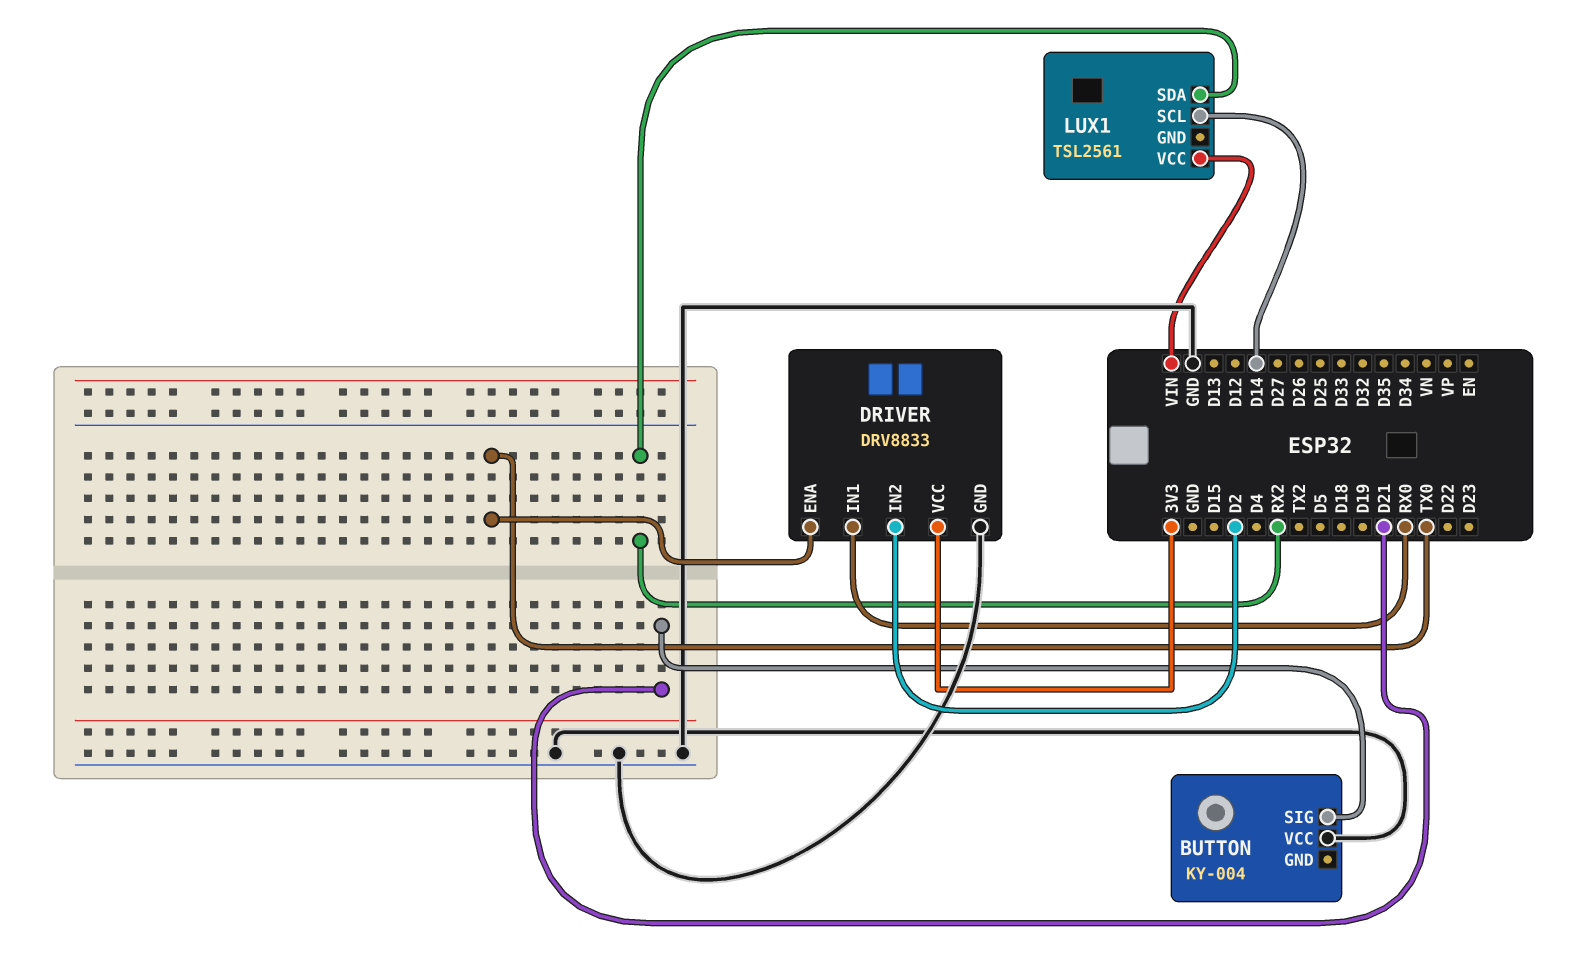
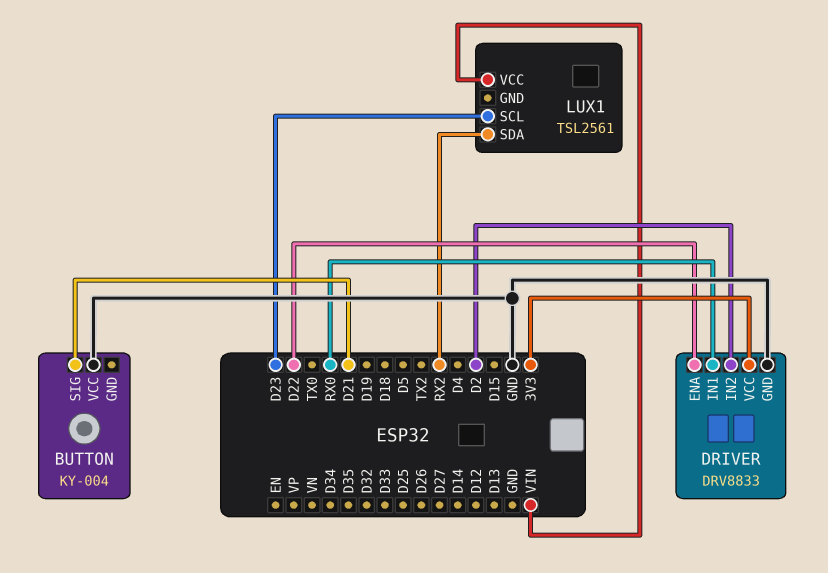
DRIVER pin ENA: TX0 -> D22
LUX1 pin SCL: D14 -> D23

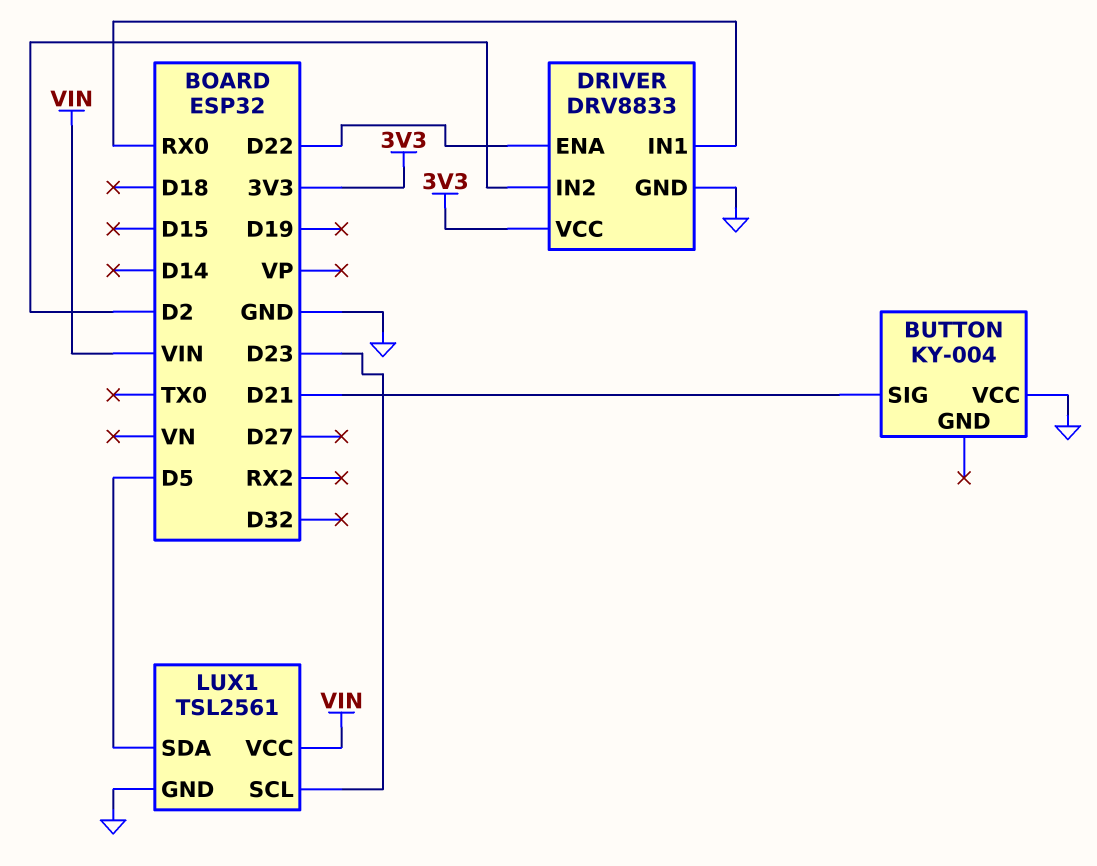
LUX1 pin GND: none -> GND
LUX1 pin SDA: RX2 -> D5

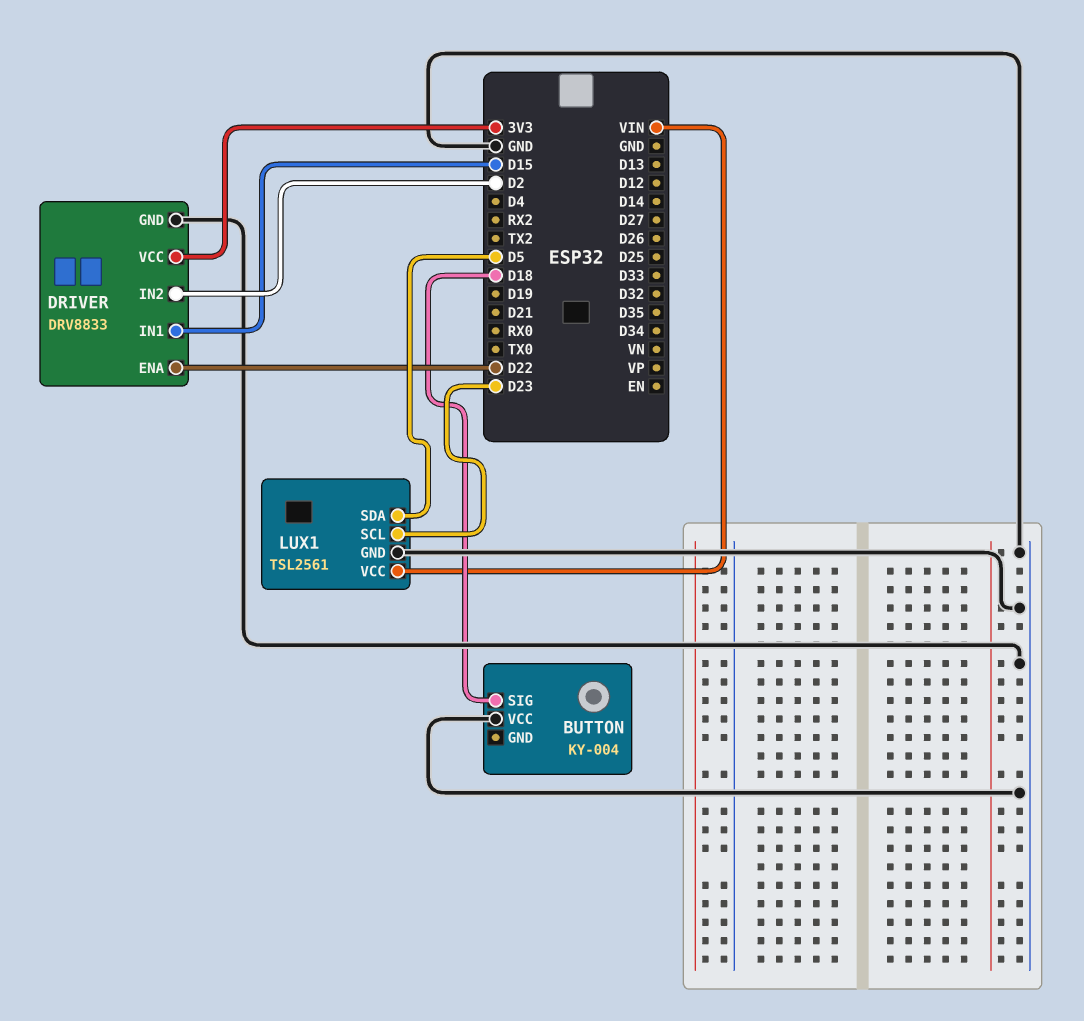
BUTTON pin SIG: D21 -> D18
DRIVER pin IN1: RX0 -> D15

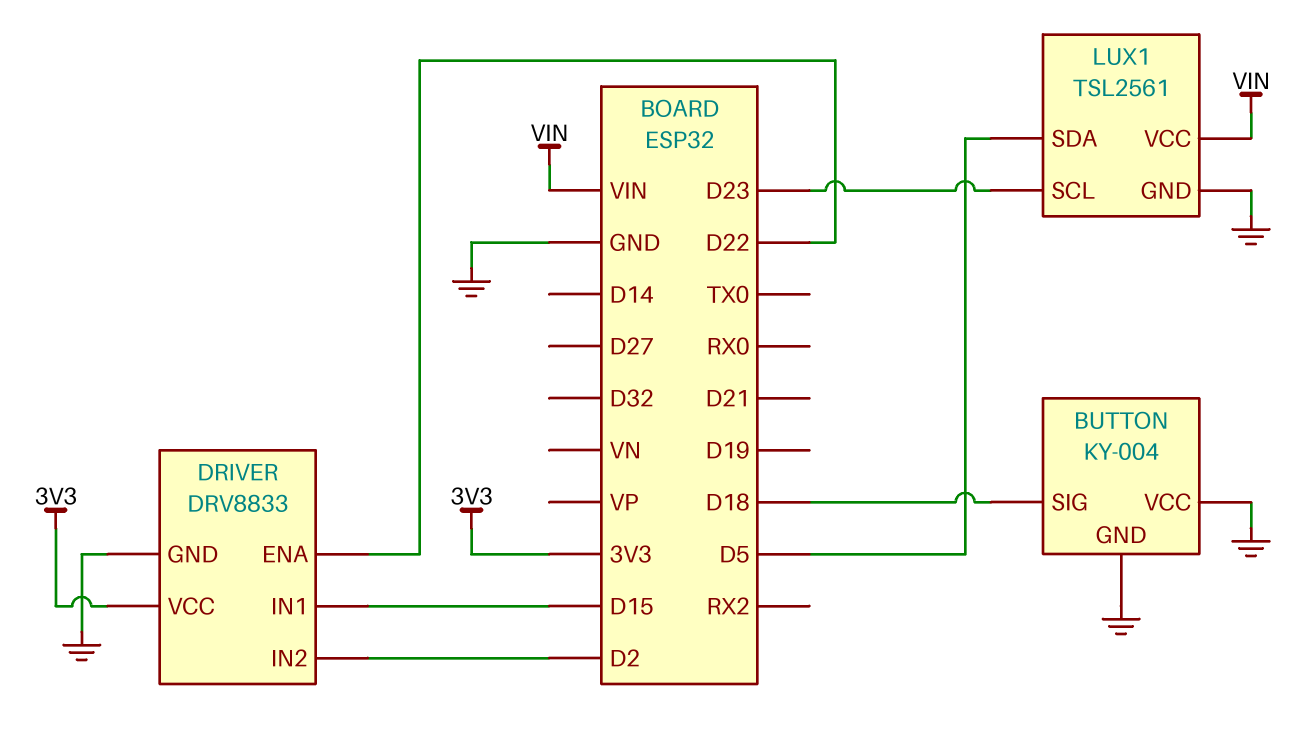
BUTTON pin GND: none -> GND

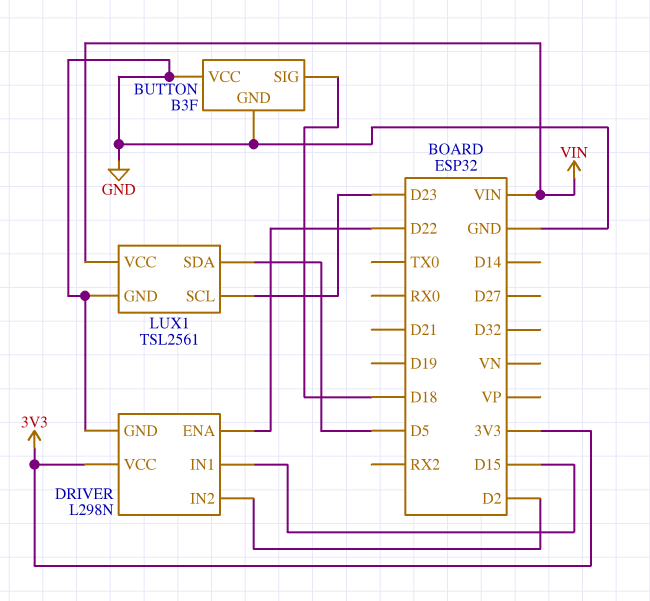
BUTTON: KY-004 -> B3F
DRIVER: DRV8833 -> L298N

